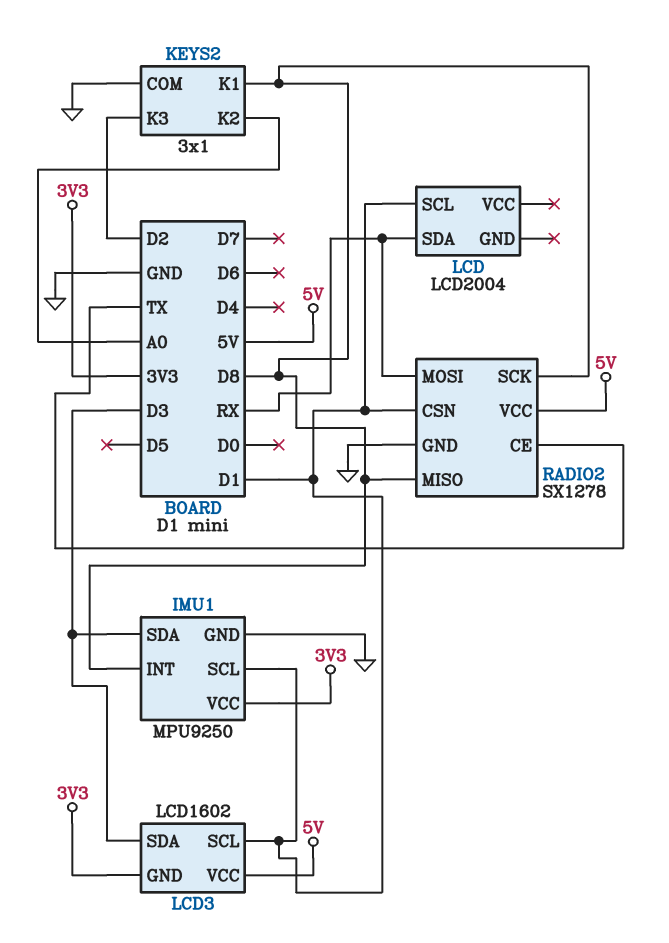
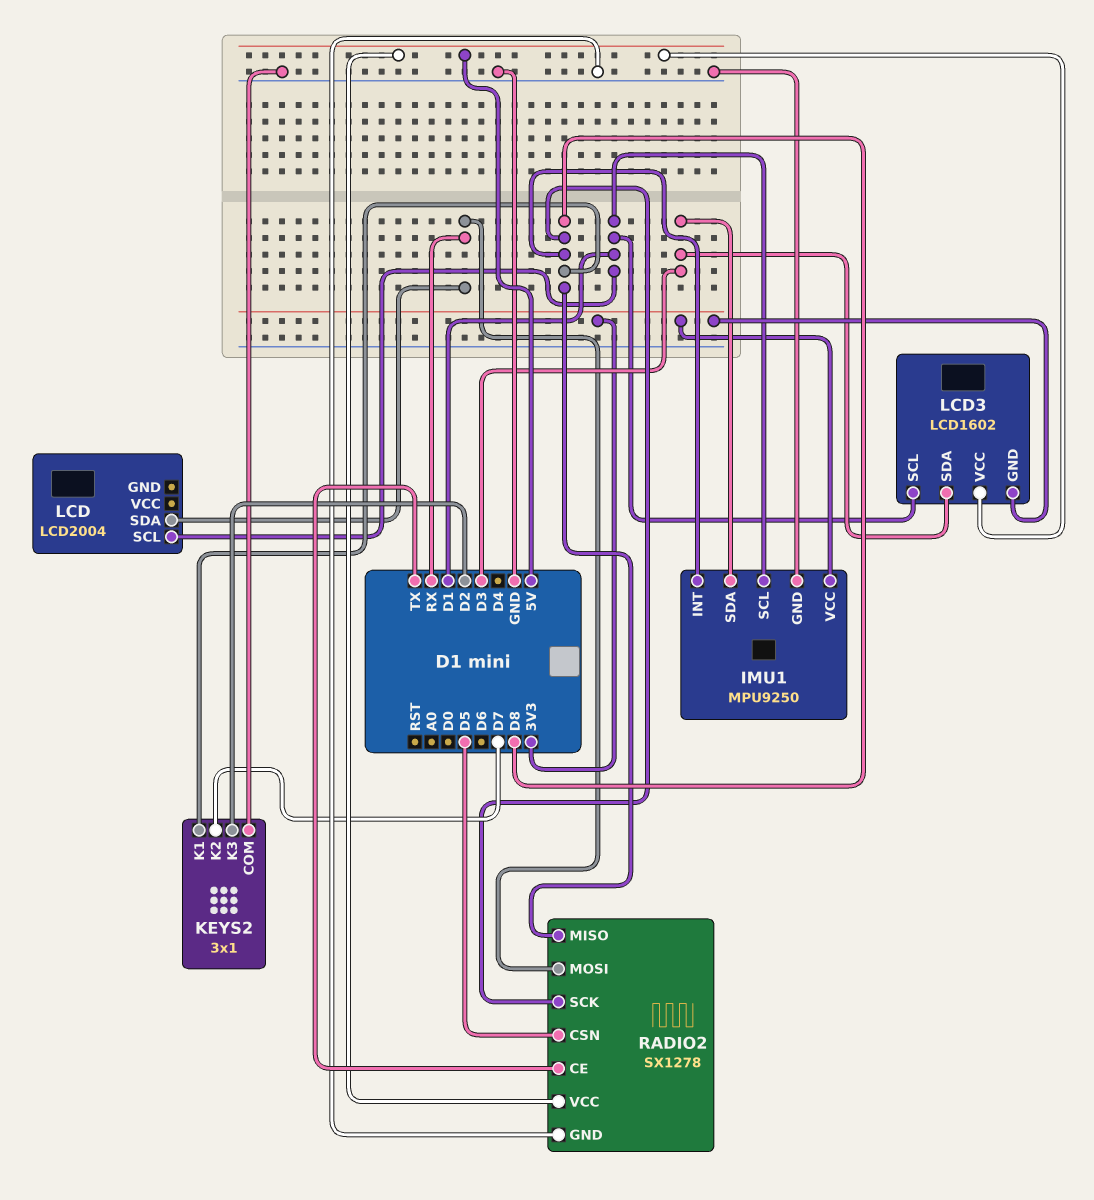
KEYS2 pin K2: A0 -> D7
RADIO2 pin CSN: D1 -> D5

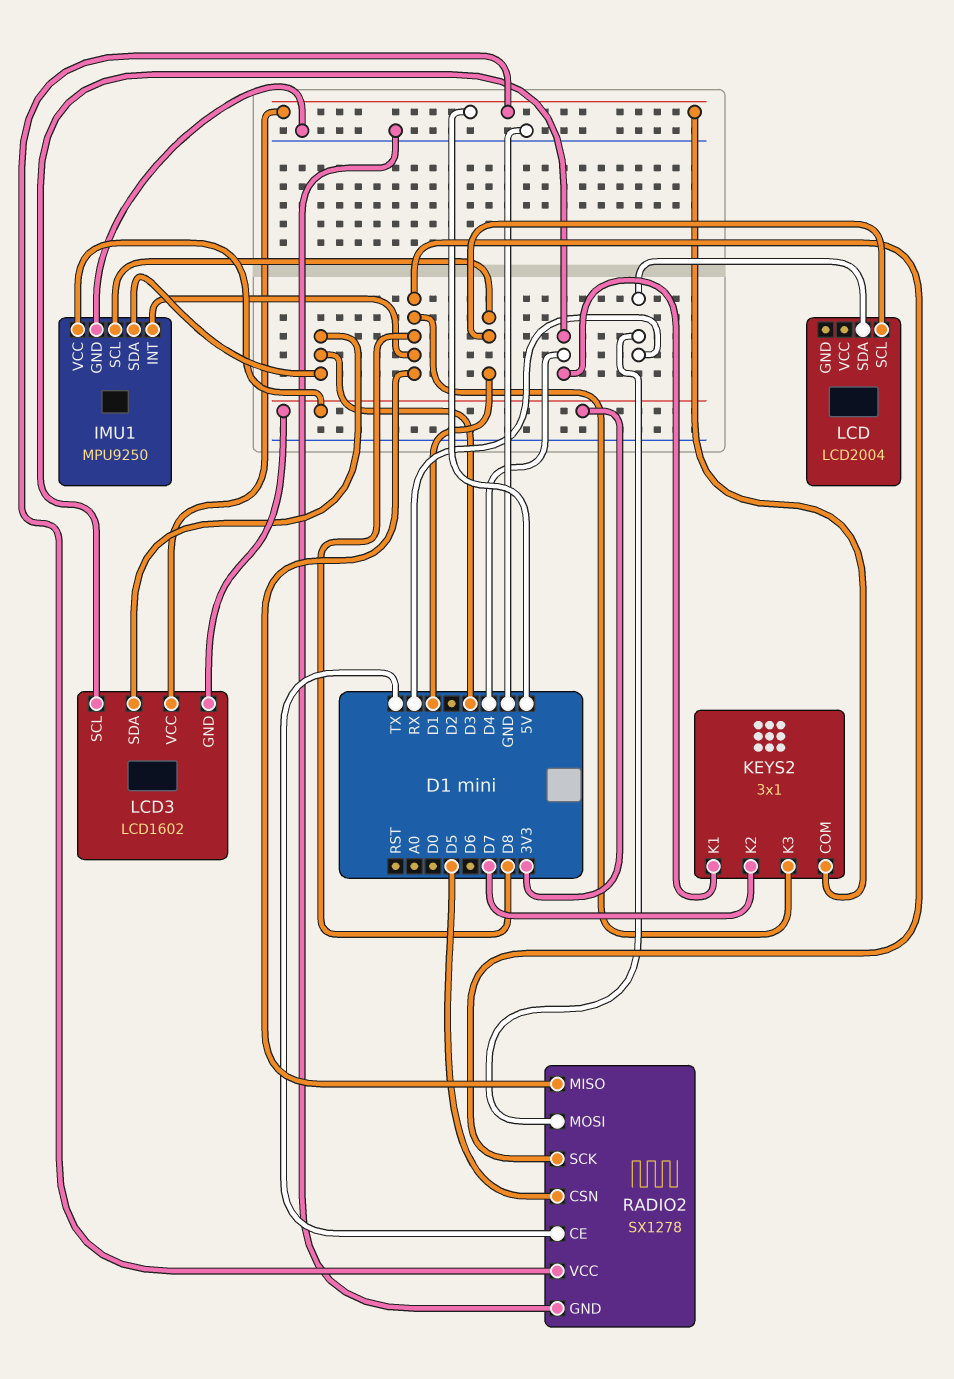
KEYS2 pin COM: GND -> 5V
KEYS2 pin K1: D8 -> D4
KEYS2 pin K3: D2 -> D8
LCD3 pin SCL: D1 -> D4

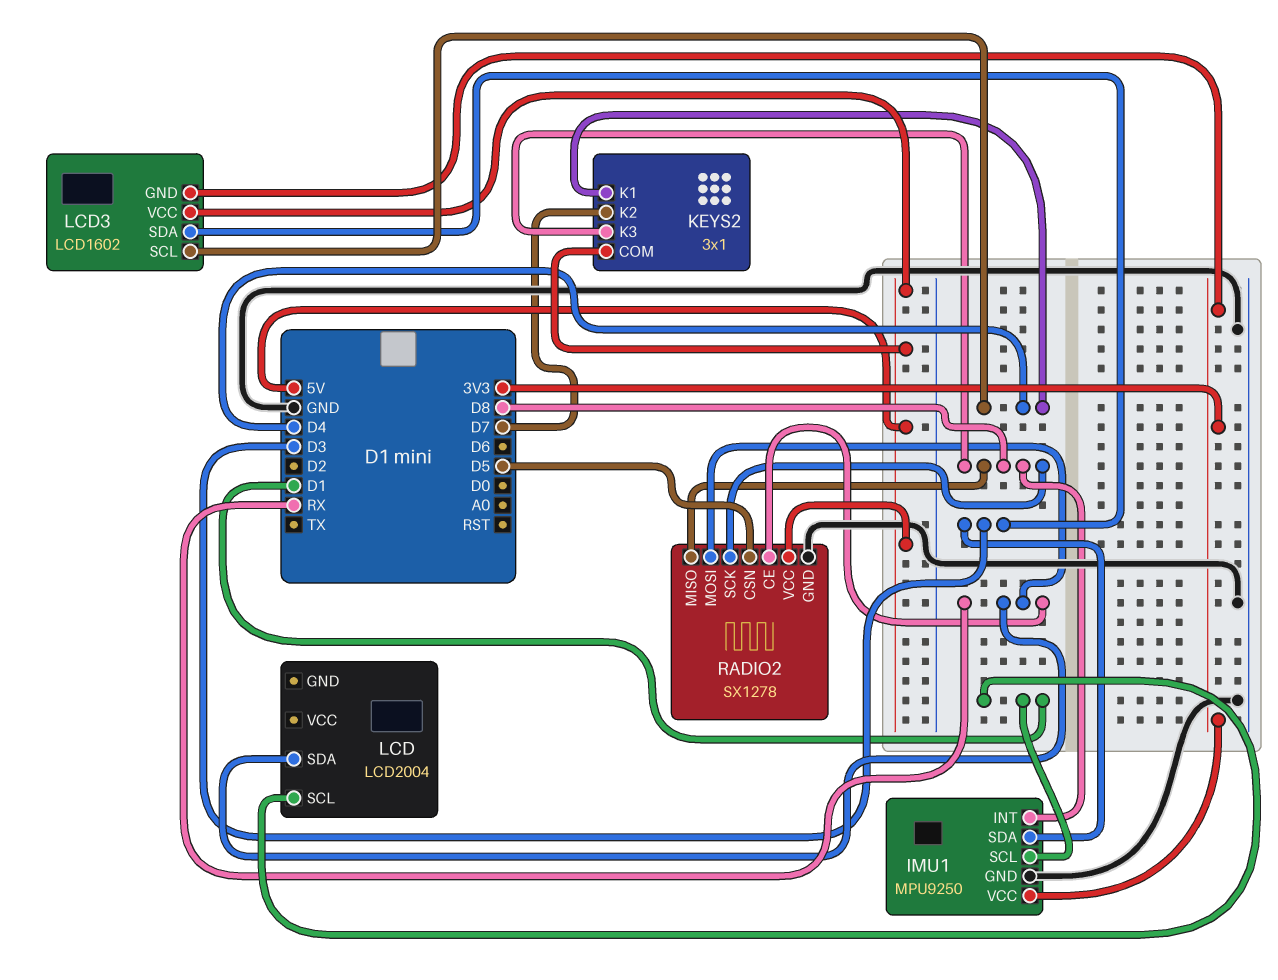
RADIO2 pin CE: TX -> RX

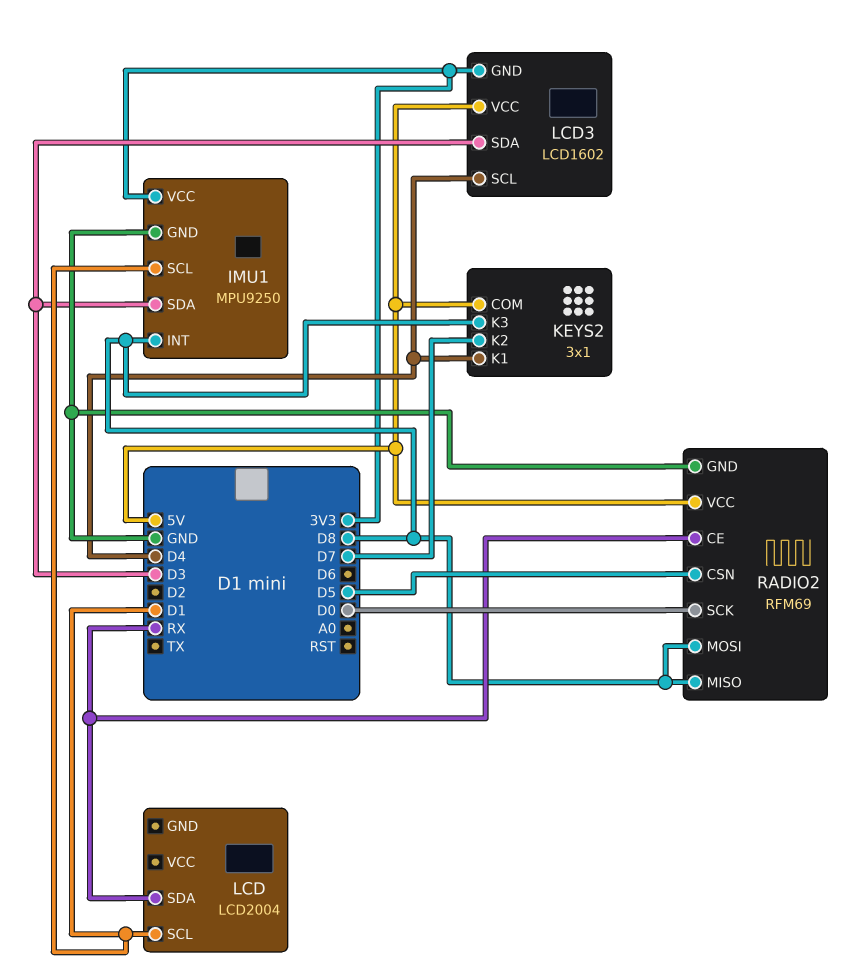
RADIO2: SX1278 -> RFM69
RADIO2 pin MOSI: RX -> D8
RADIO2 pin SCK: D8 -> D0

